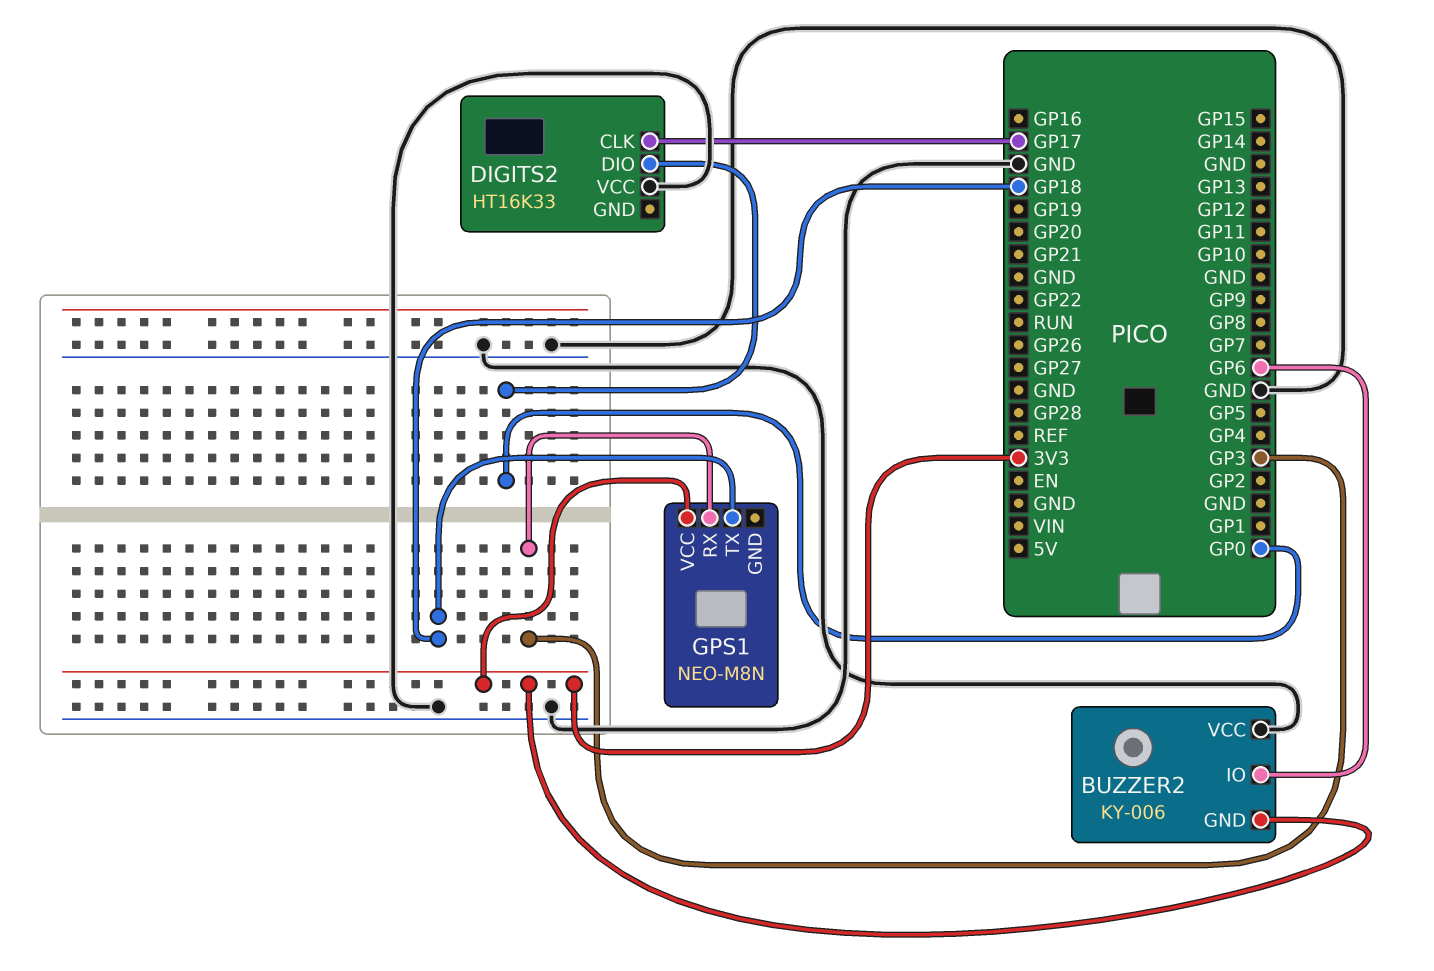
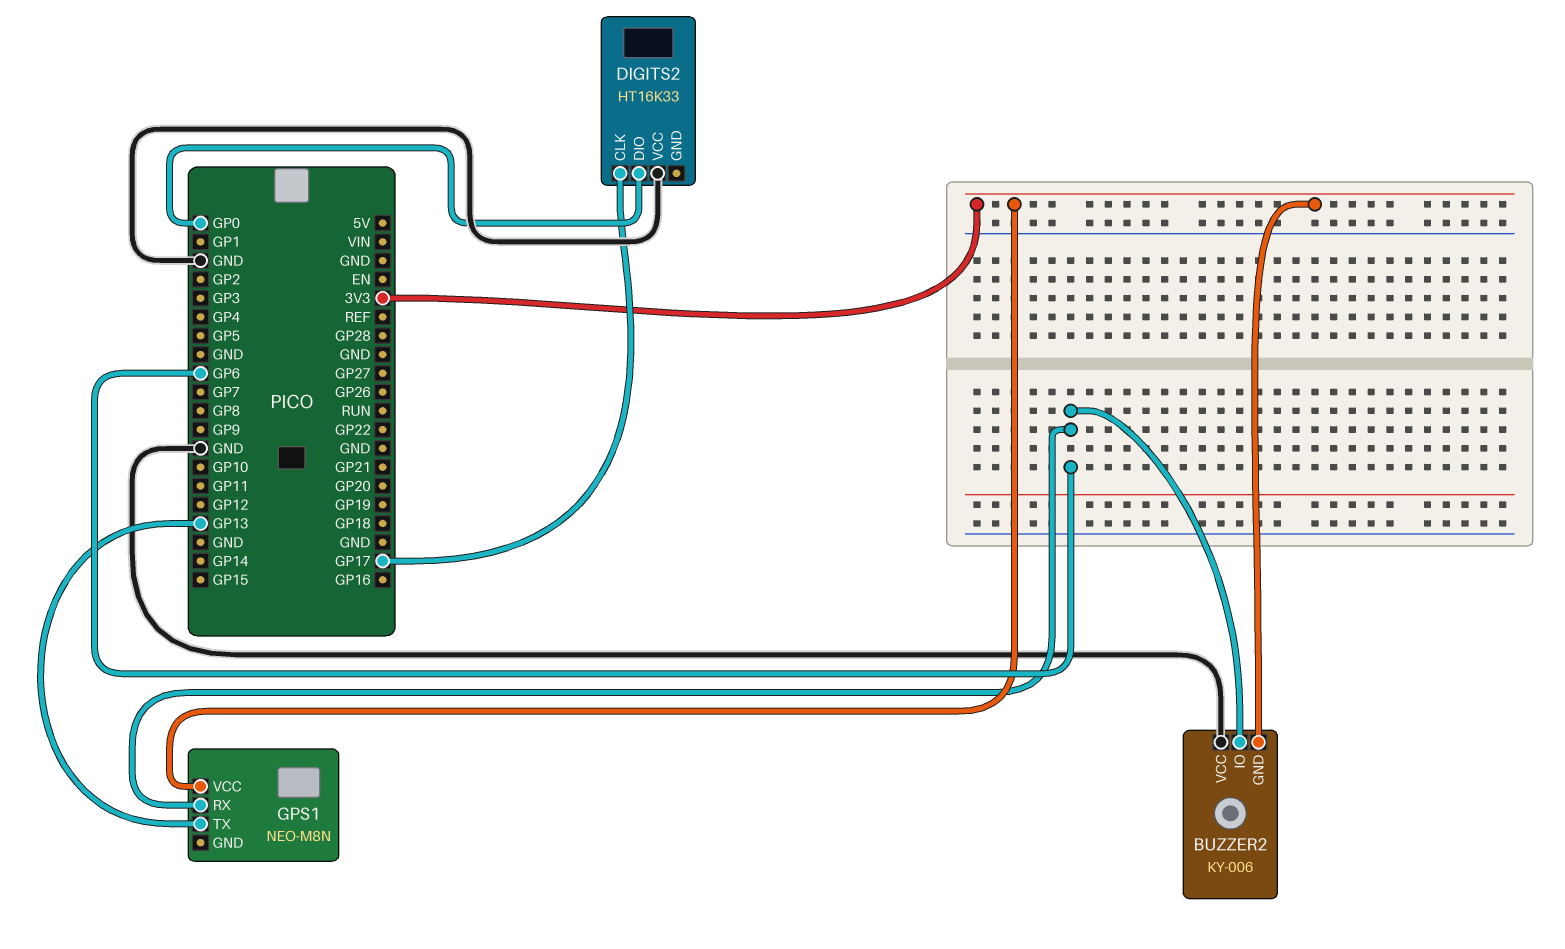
GPS1 pin RX: GP3 -> GP6
GPS1 pin TX: GP18 -> GP13

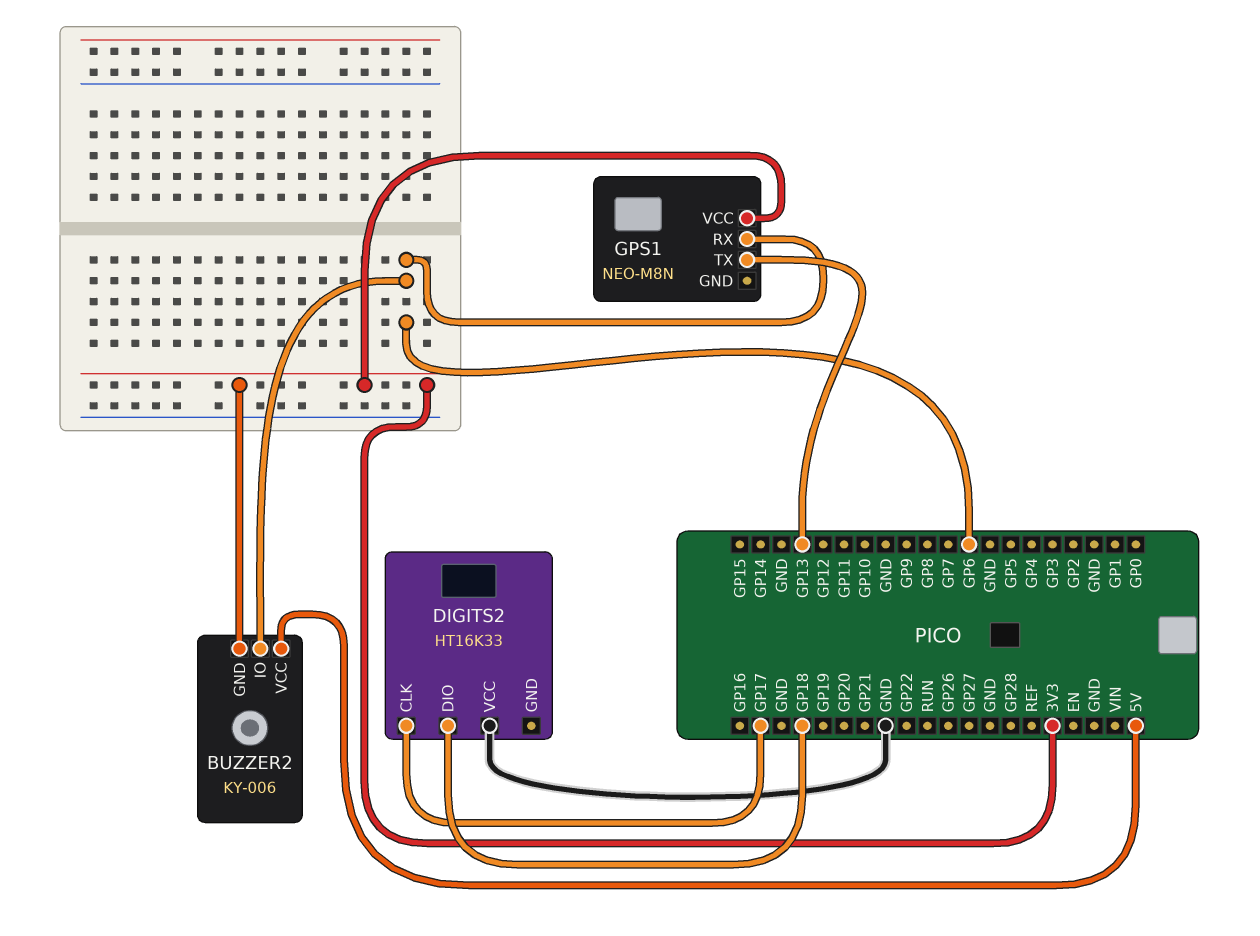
BUZZER2 pin VCC: GND -> 5V
DIGITS2 pin DIO: GP0 -> GP18

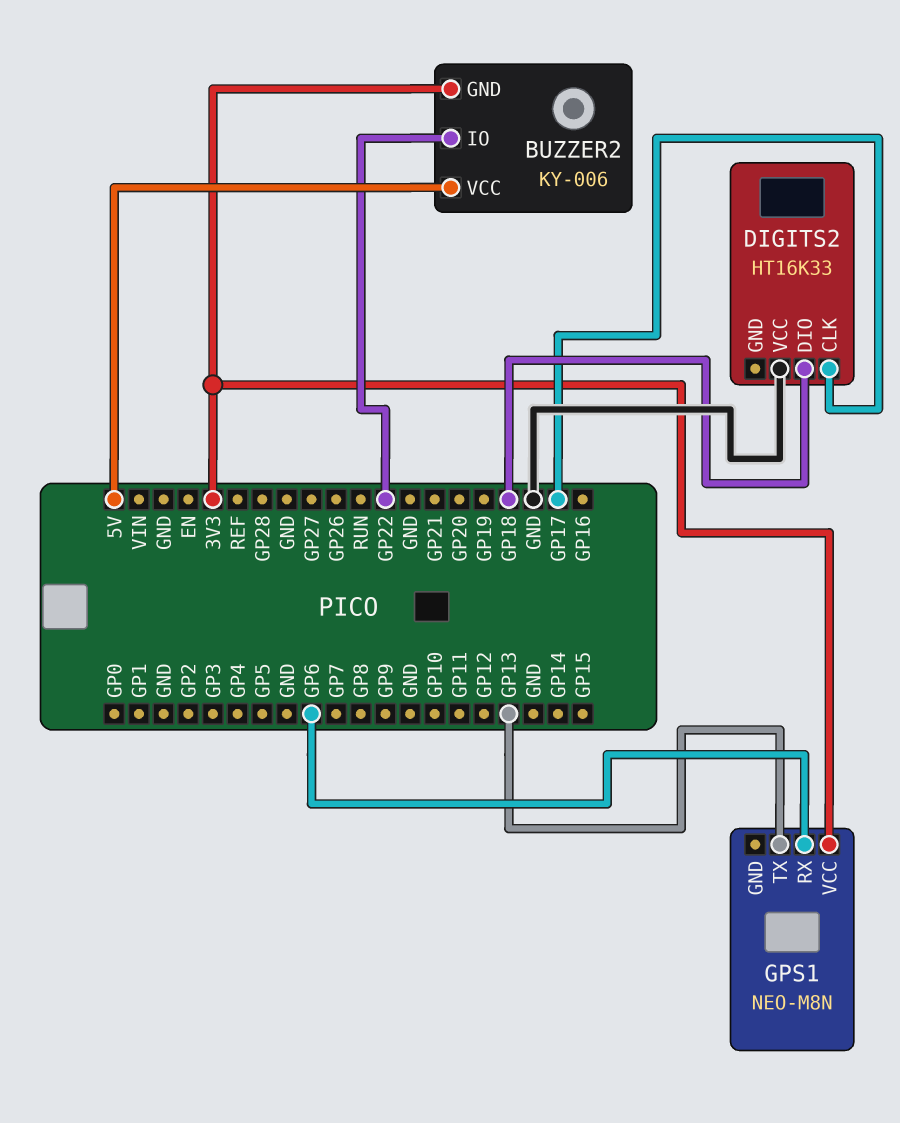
BUZZER2 pin IO: GP6 -> GP22

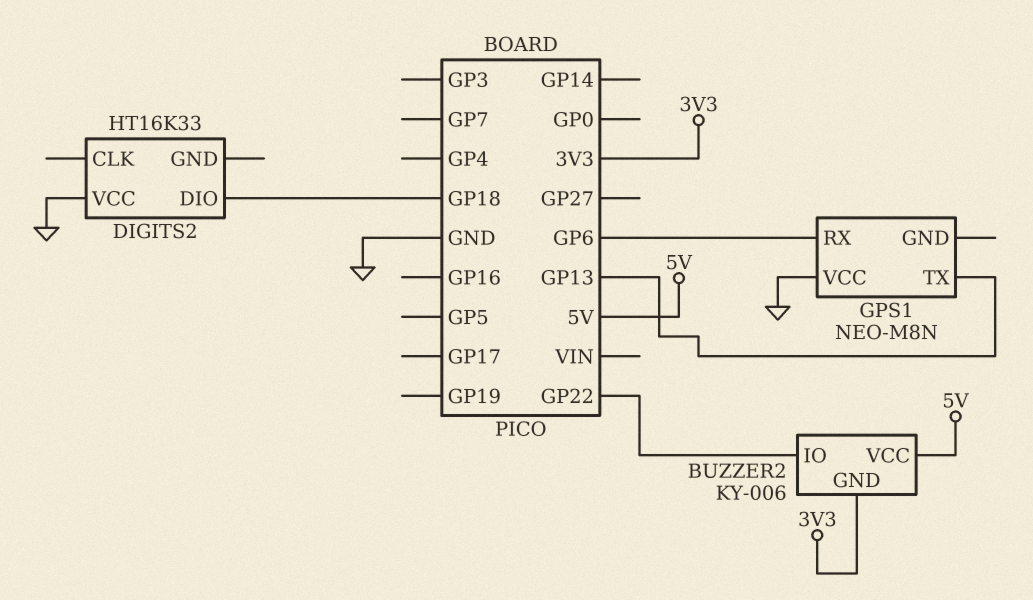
DIGITS2 pin CLK: GP17 -> none
GPS1 pin VCC: 3V3 -> GND

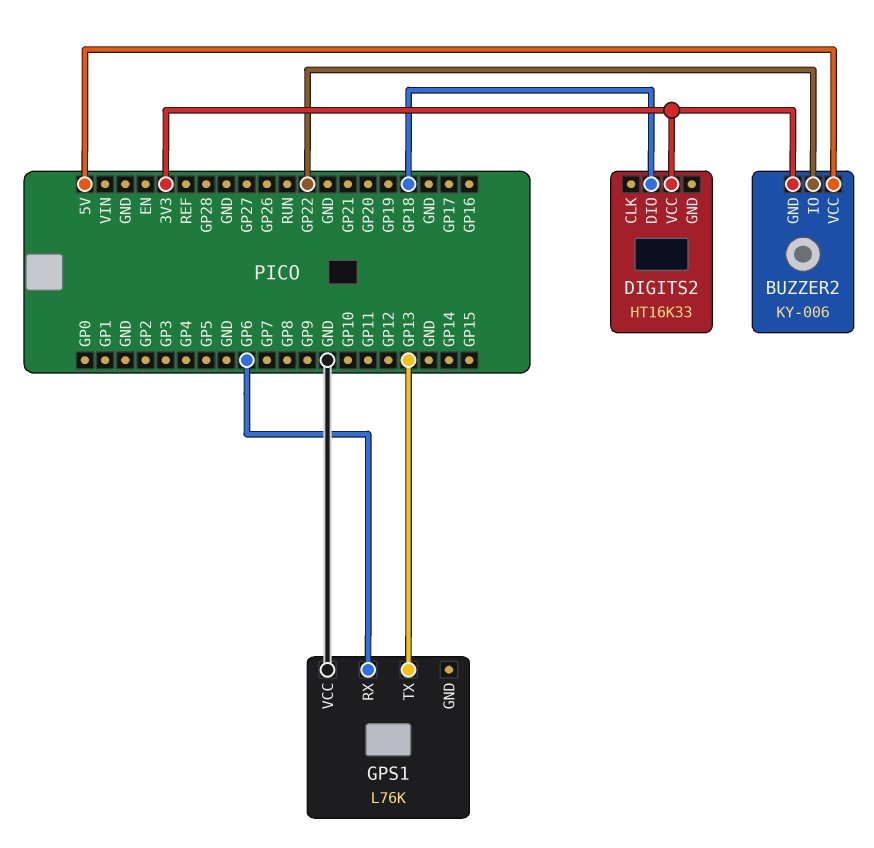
DIGITS2 pin VCC: GND -> 3V3
GPS1: NEO-M8N -> L76K

